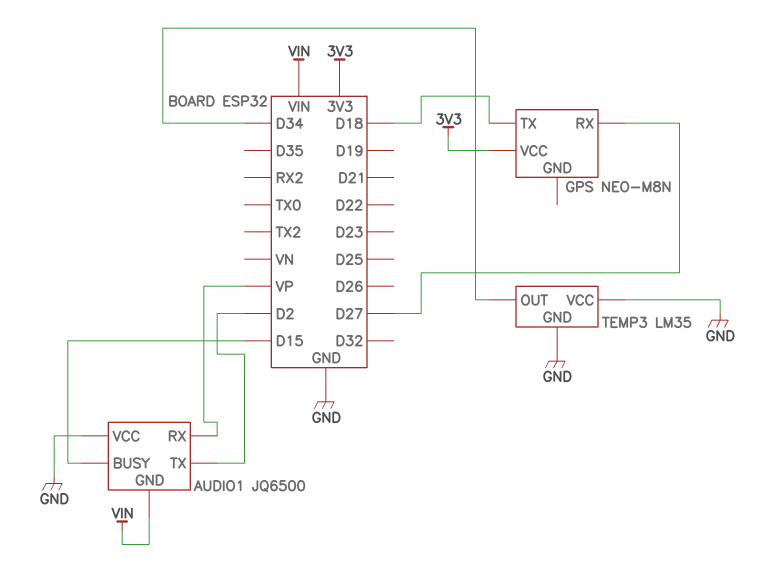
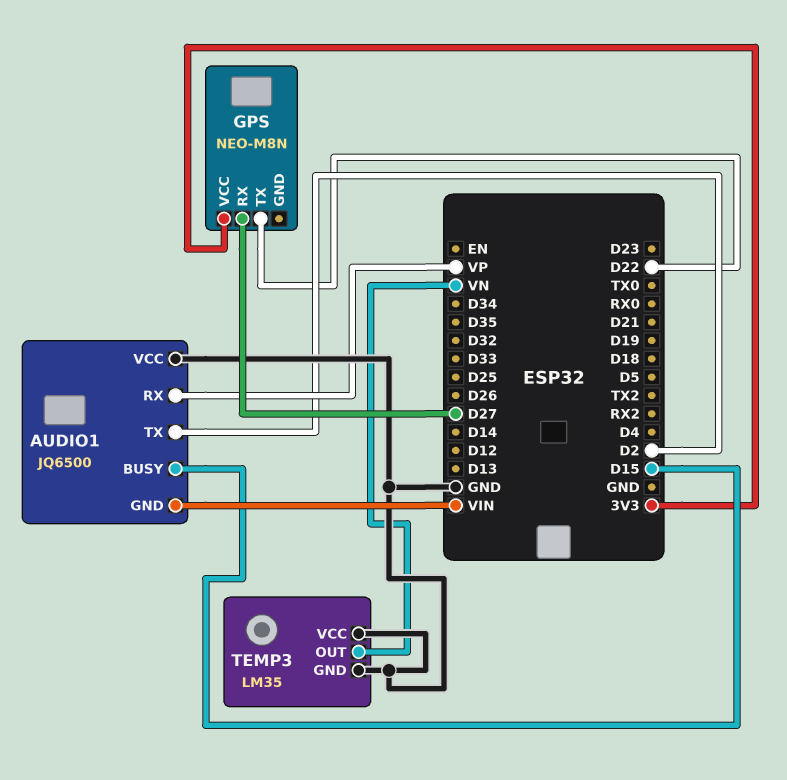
GPS pin TX: D18 -> D22
TEMP3 pin OUT: D34 -> VN

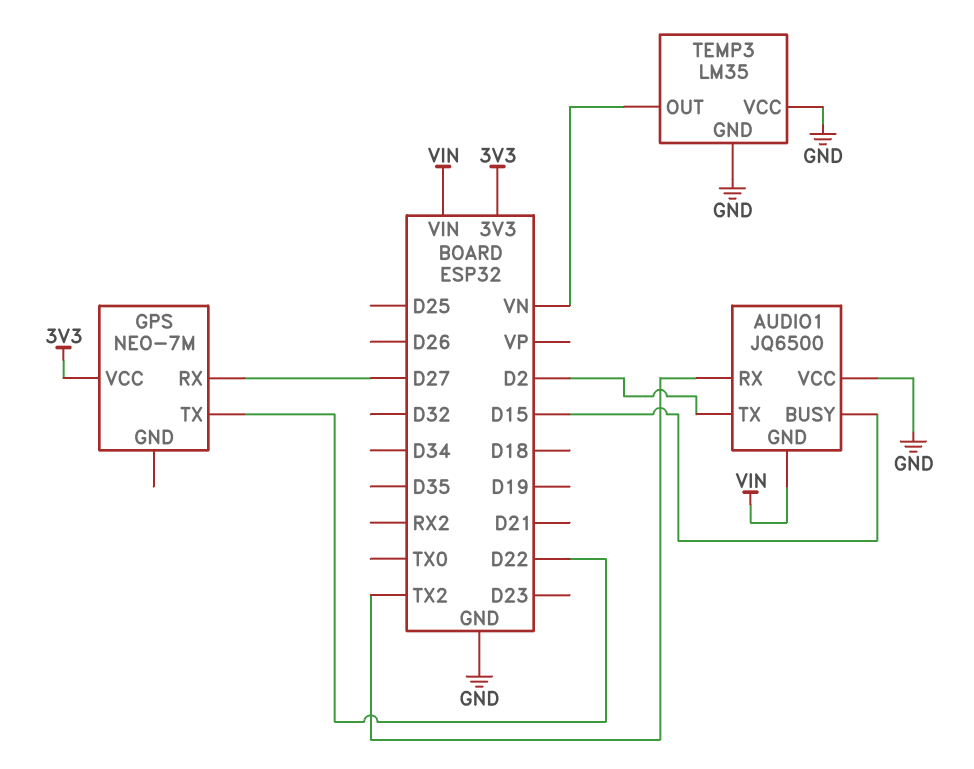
AUDIO1 pin RX: VP -> TX2
GPS: NEO-M8N -> NEO-7M

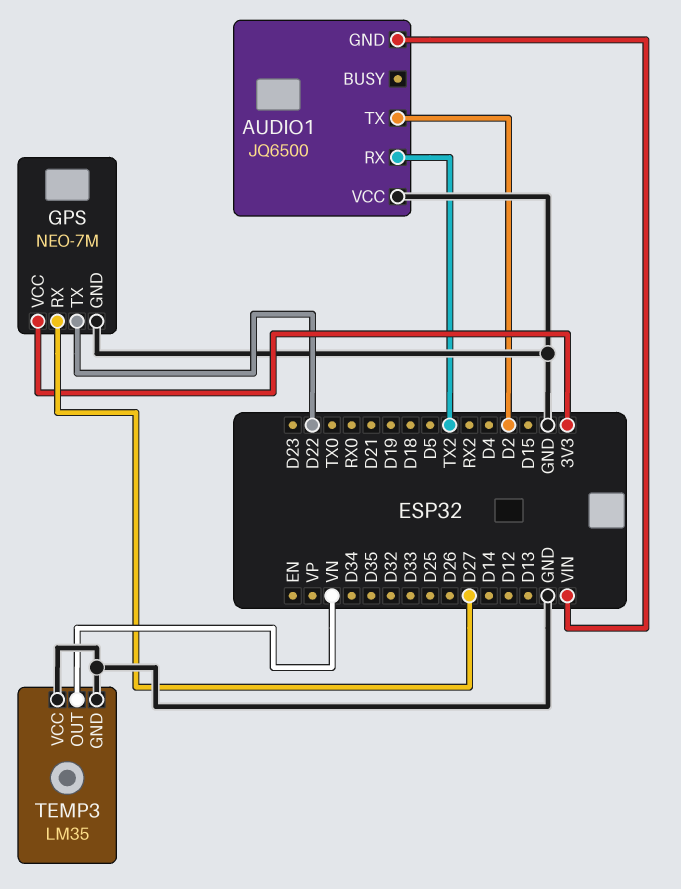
AUDIO1 pin BUSY: D15 -> none
GPS pin GND: none -> GND

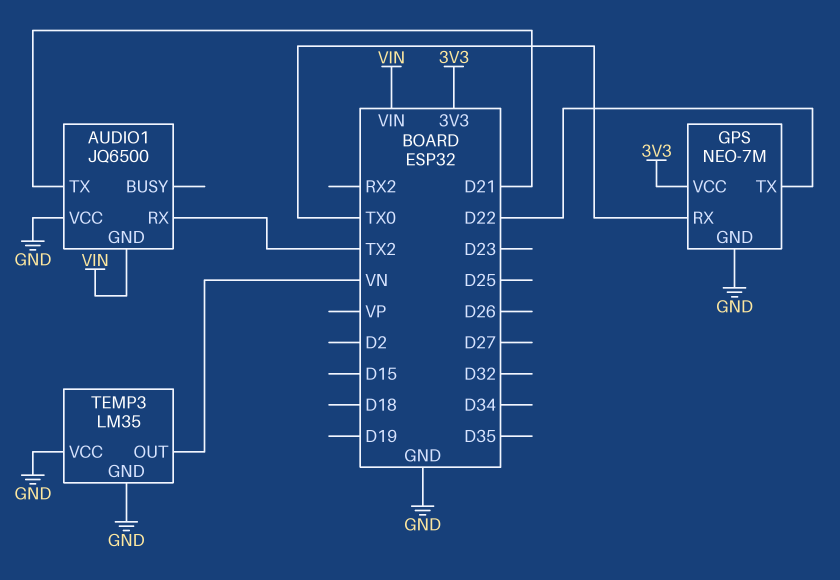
AUDIO1 pin TX: D2 -> D21
GPS pin RX: D27 -> TX0

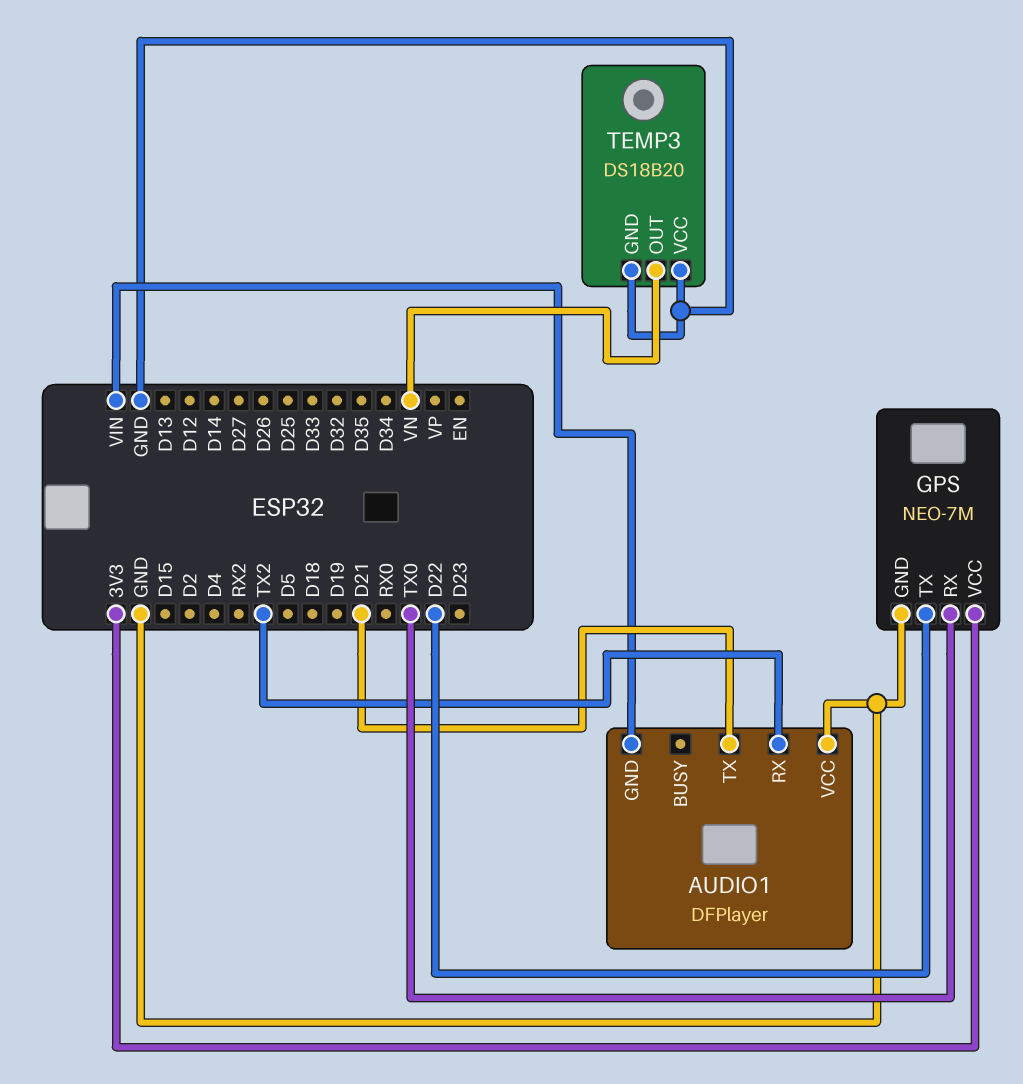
AUDIO1: JQ6500 -> DFPlayer
TEMP3: LM35 -> DS18B20

